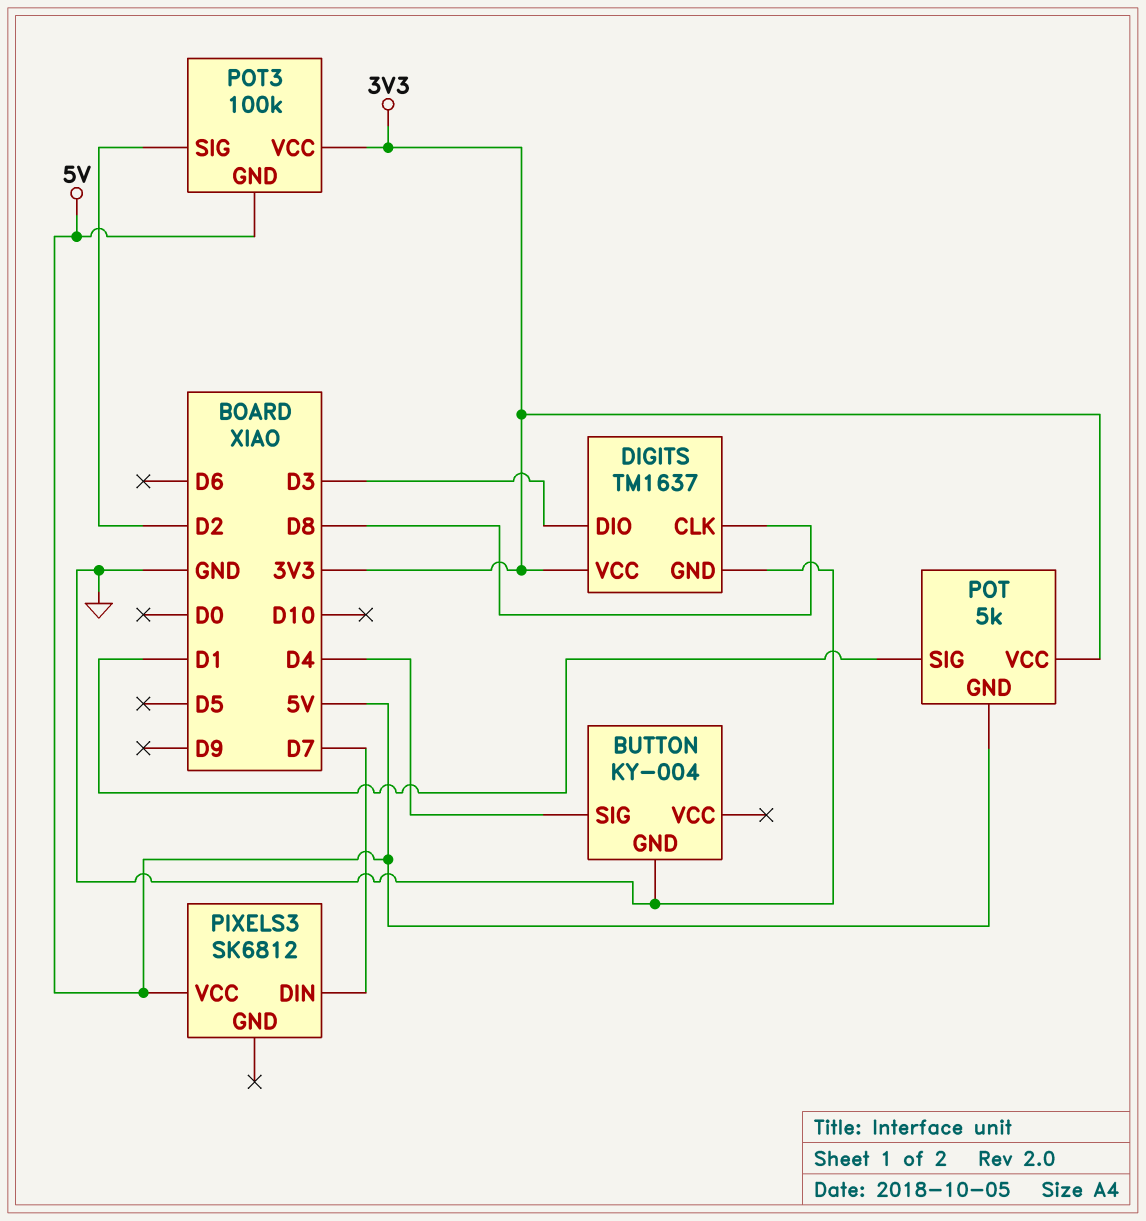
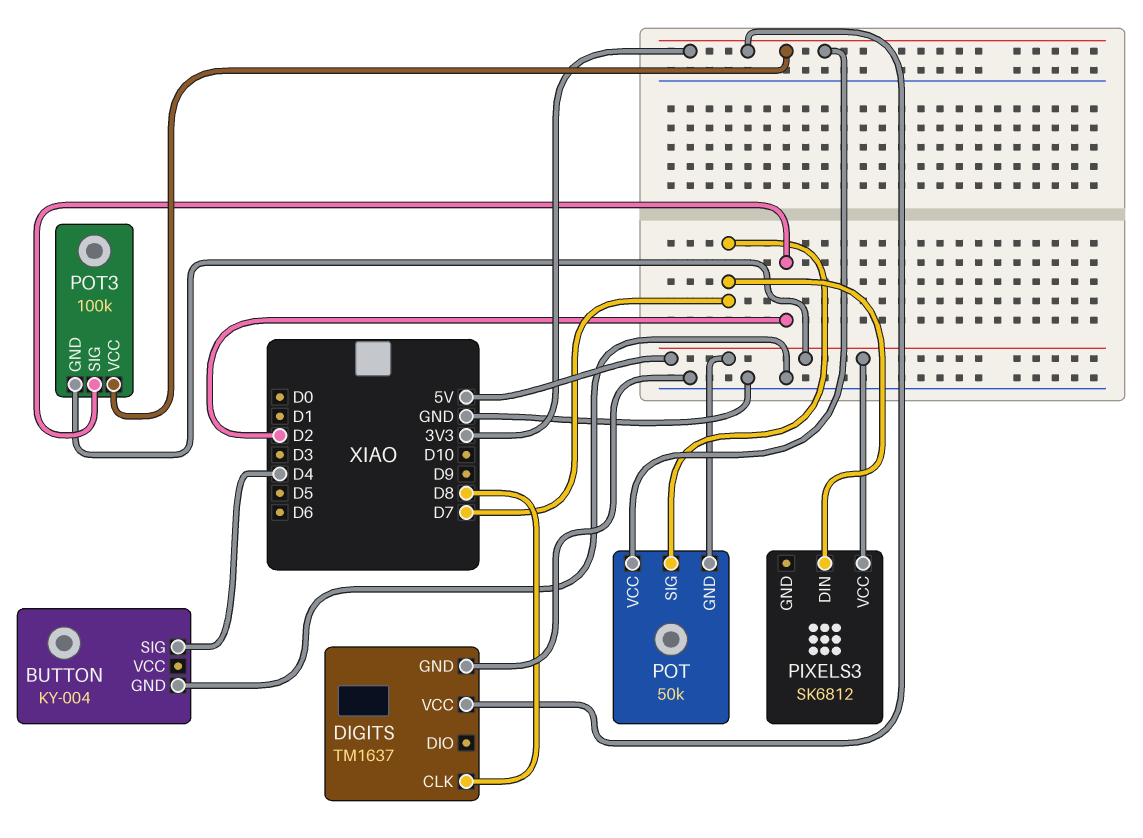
DIGITS pin DIO: D3 -> none
POT: 5k -> 50k
POT pin SIG: D1 -> D7

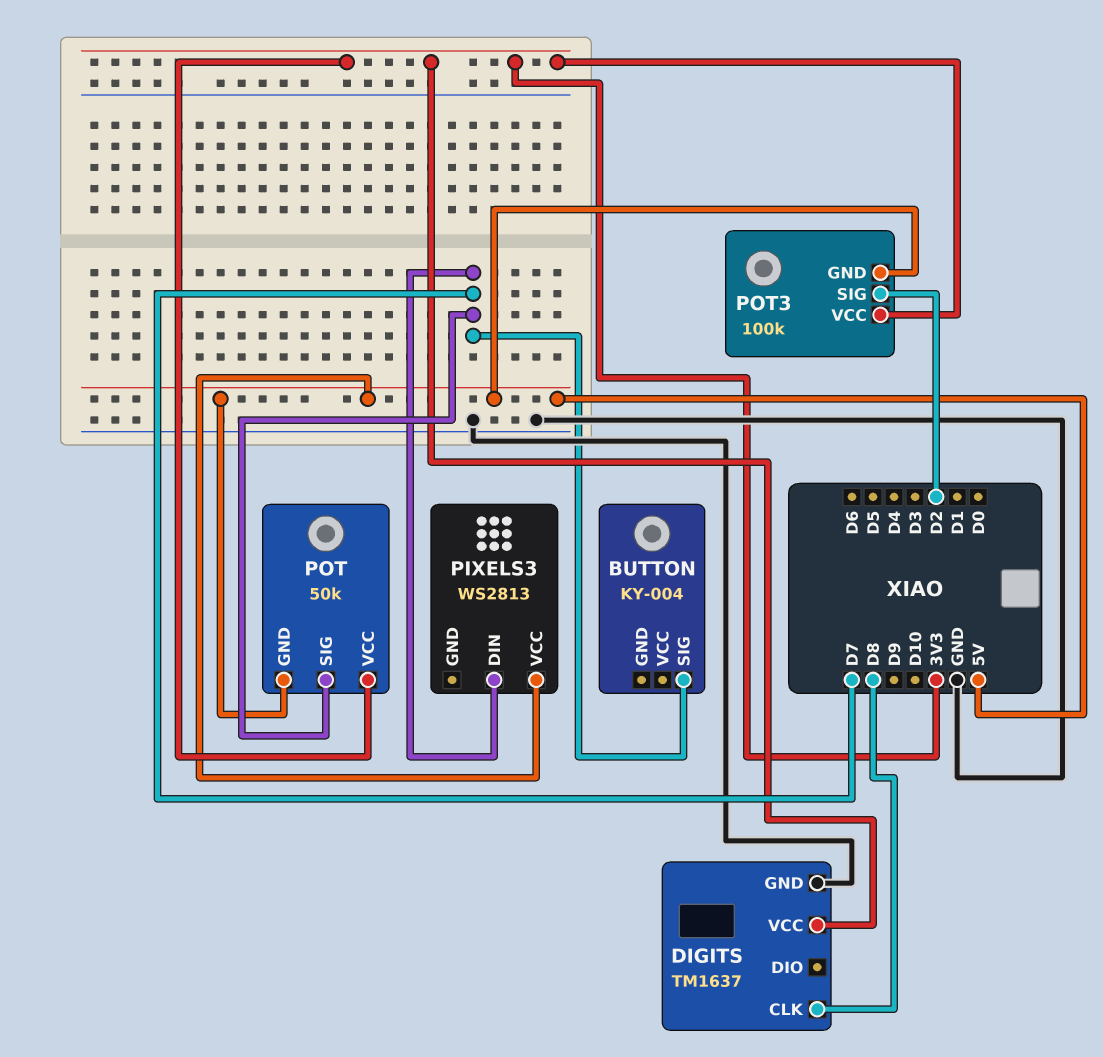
BUTTON pin GND: GND -> none
BUTTON pin SIG: D4 -> D7
PIXELS3: SK6812 -> WS2813

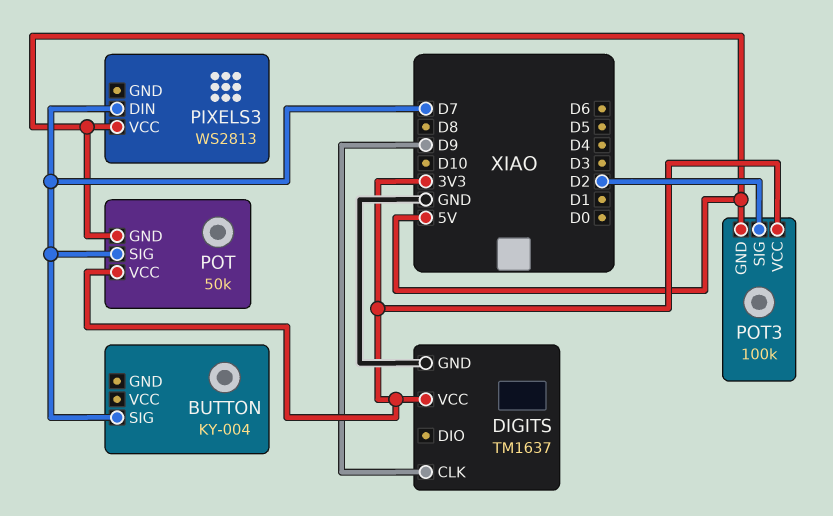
DIGITS pin CLK: D8 -> D9

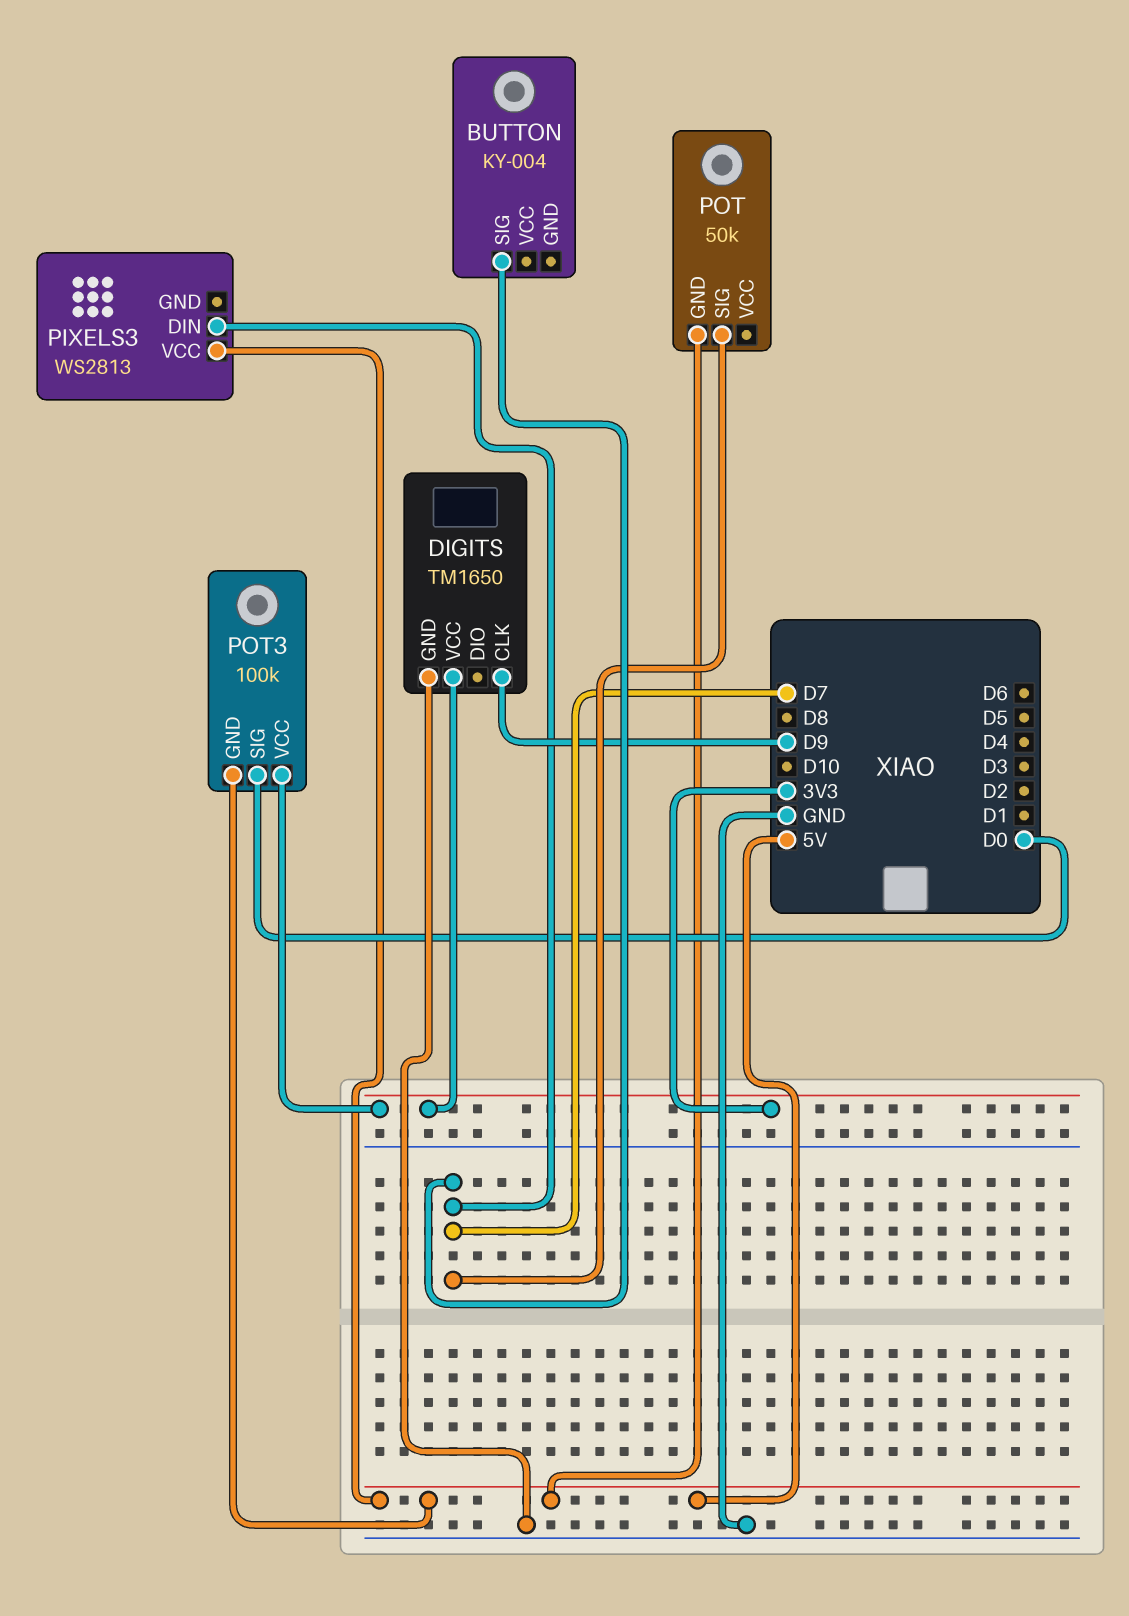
DIGITS: TM1637 -> TM1650
POT pin VCC: 3V3 -> none
POT3 pin SIG: D2 -> D0

